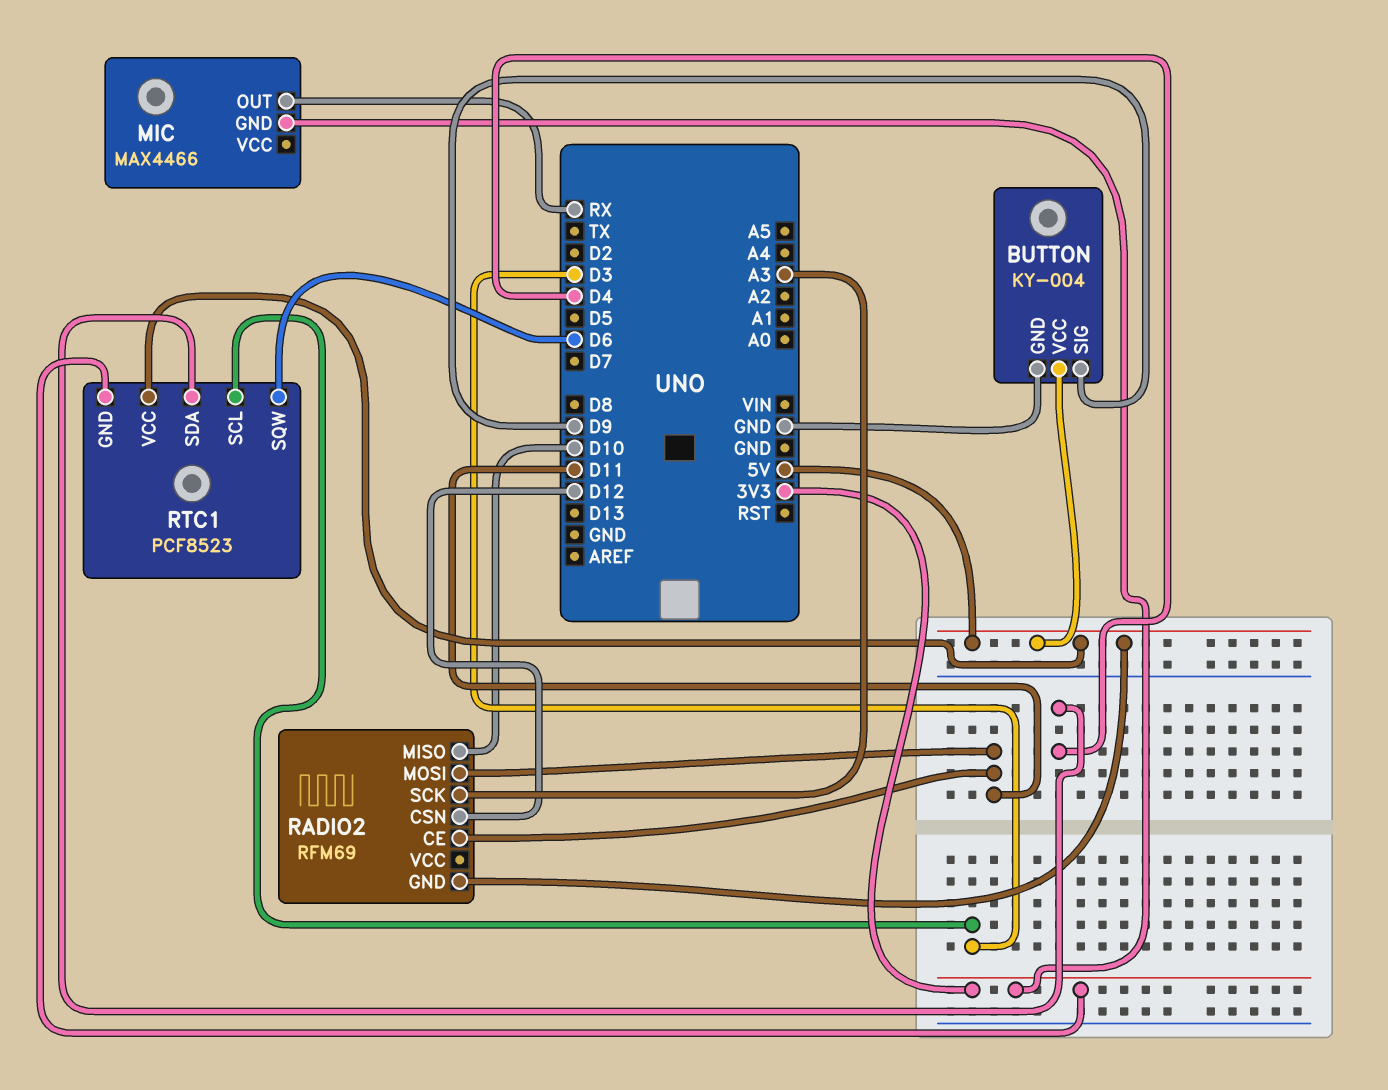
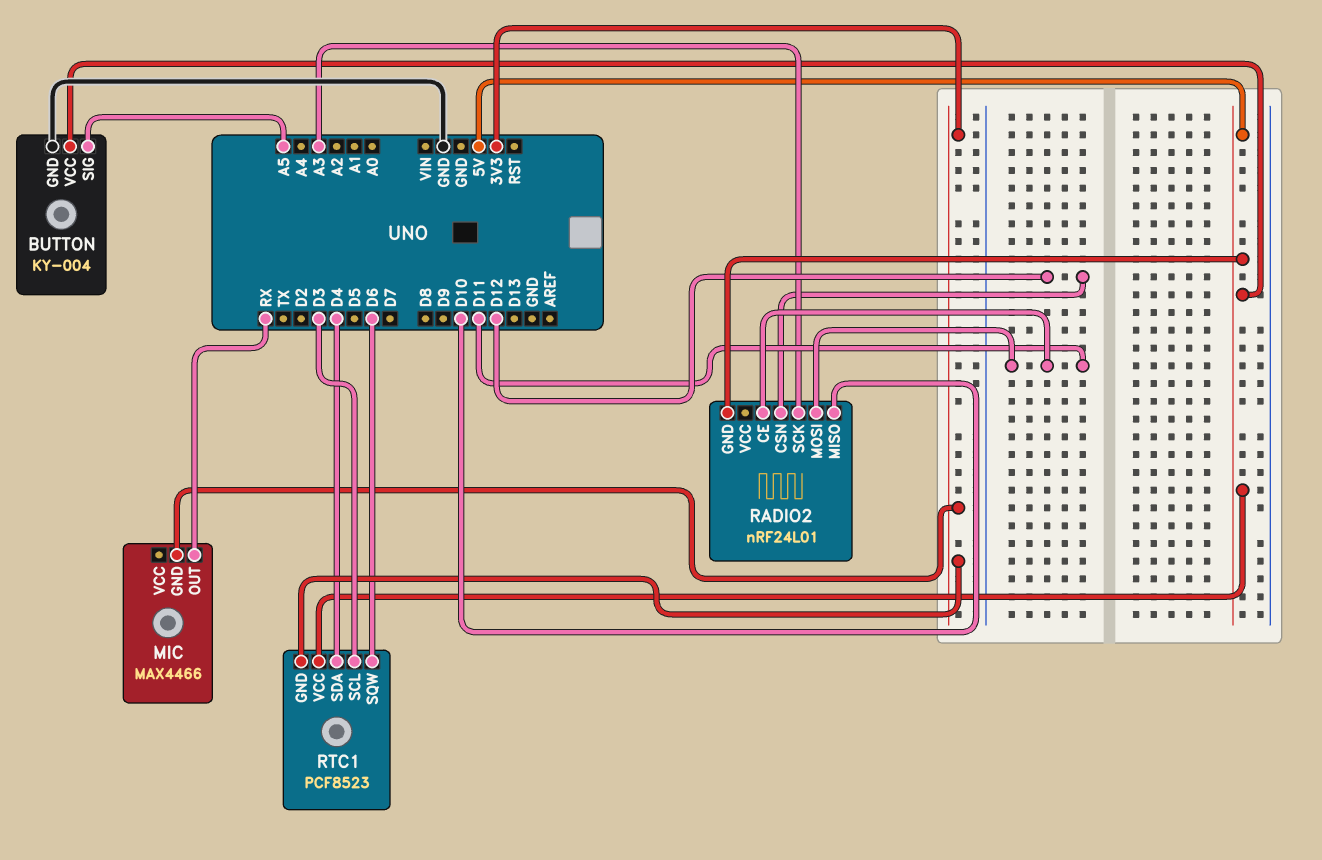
BUTTON pin SIG: D9 -> A5
RADIO2: RFM69 -> nRF24L01

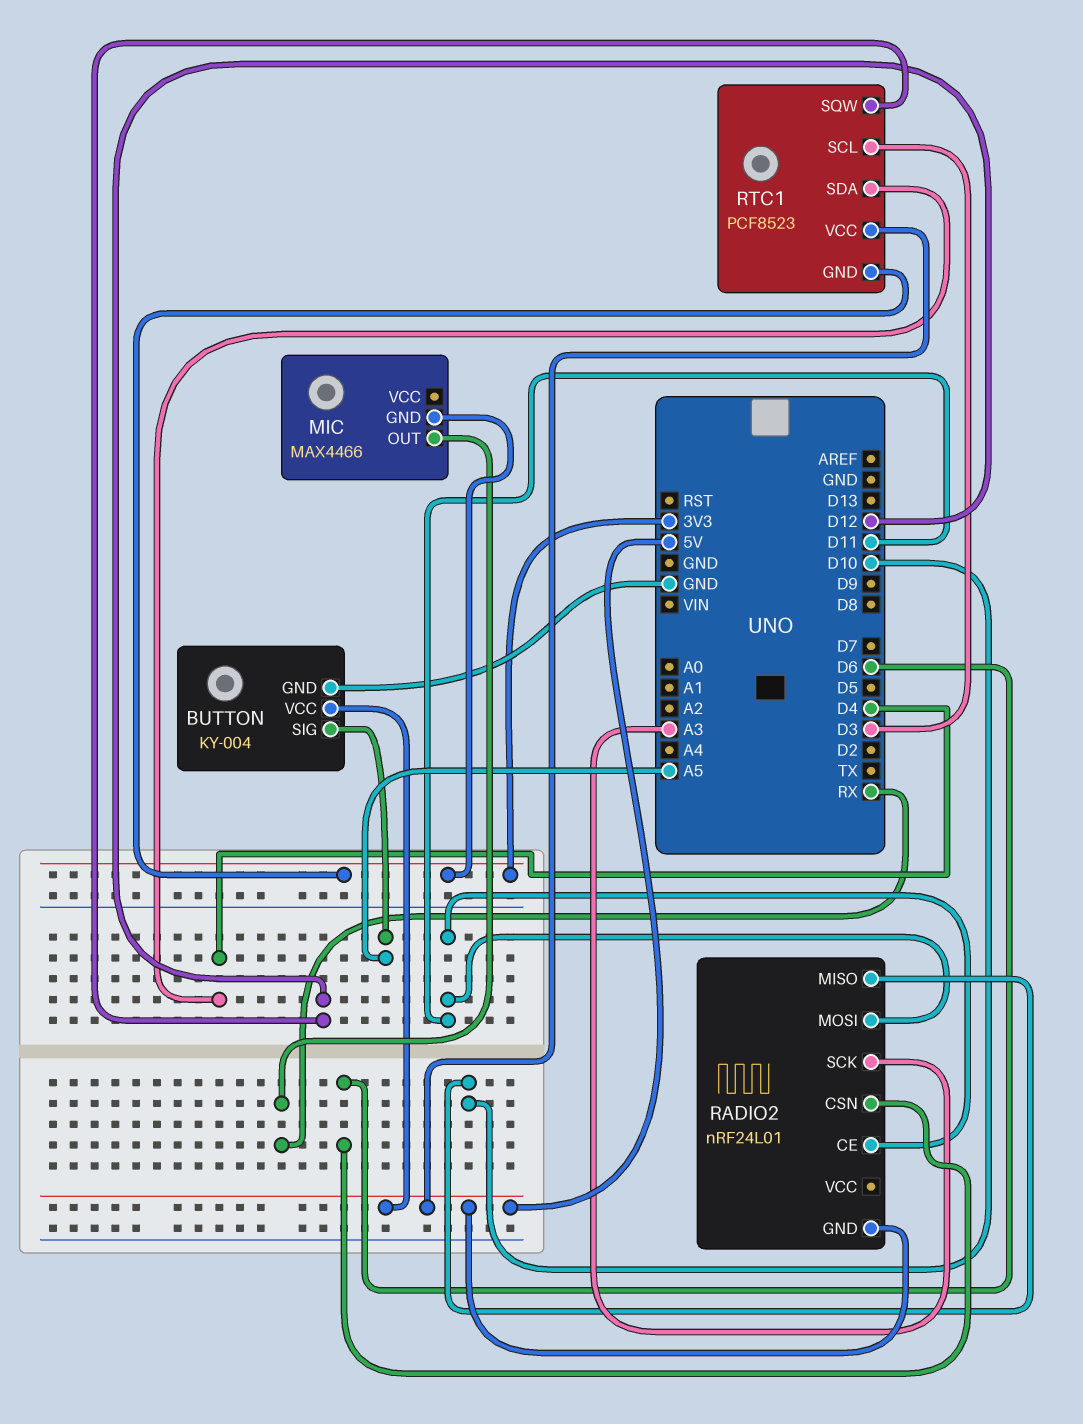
RADIO2 pin CSN: D12 -> D6
RTC1 pin SQW: D6 -> D12

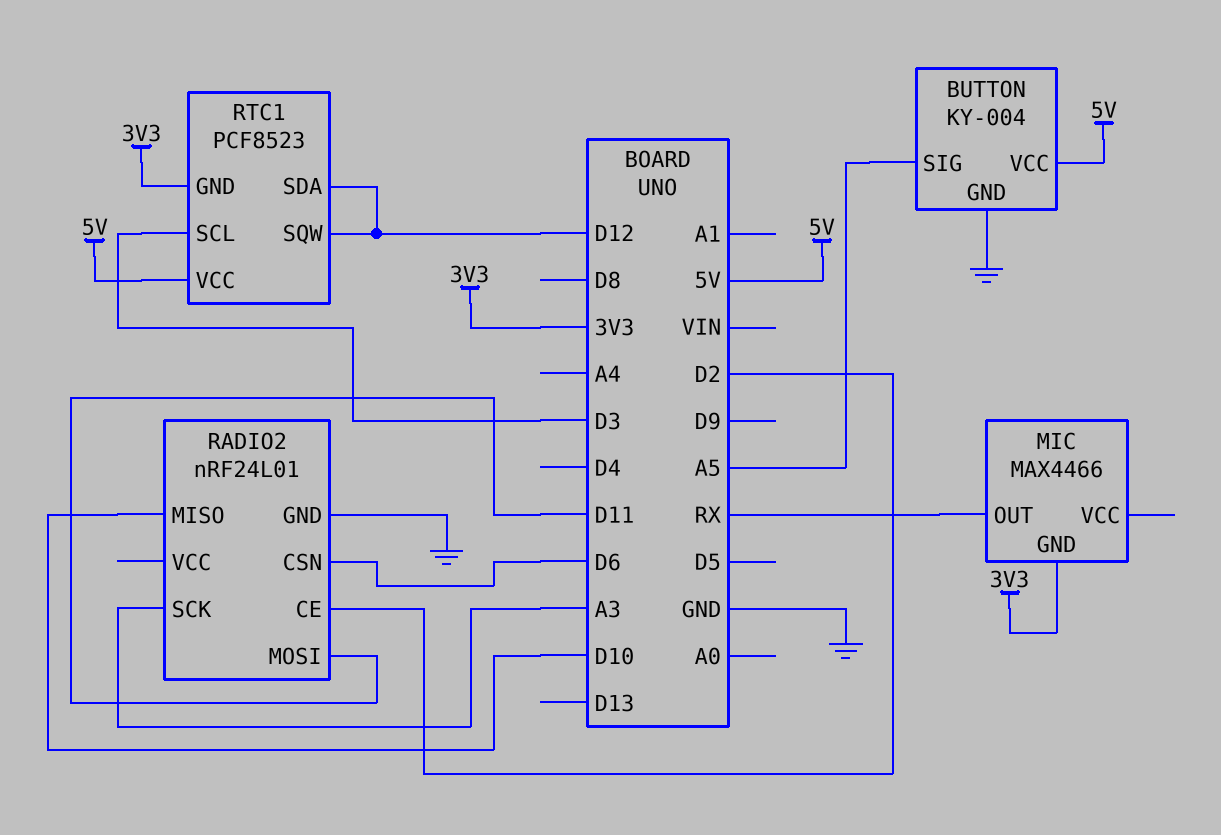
RADIO2 pin CE: D11 -> D2
RADIO2 pin GND: 5V -> GND
RTC1 pin SDA: D4 -> D12

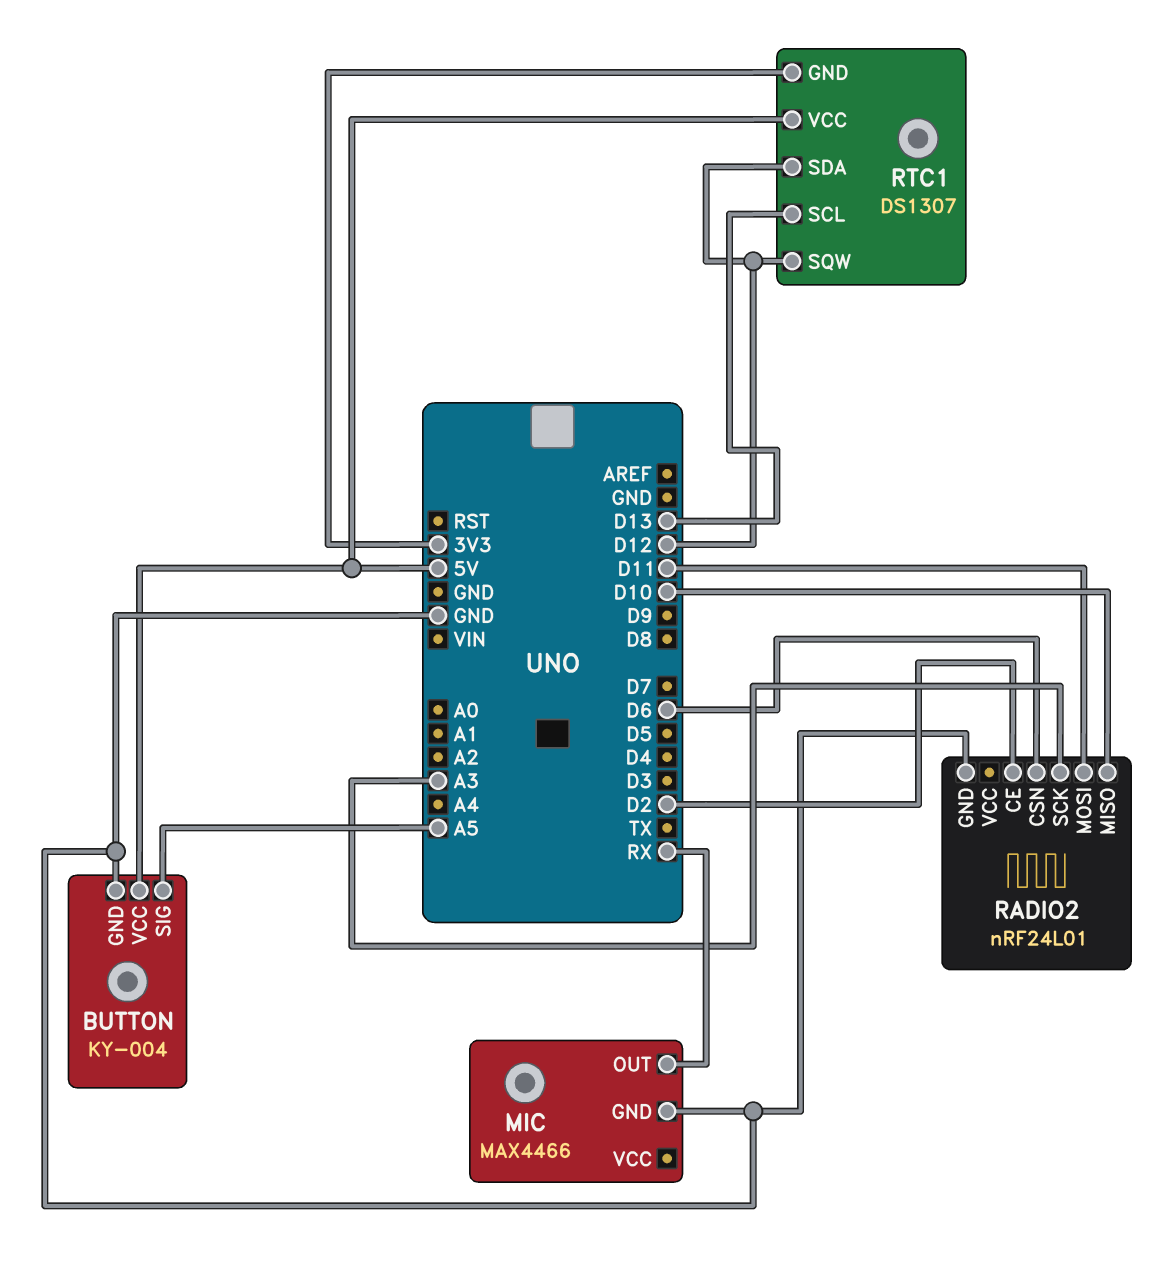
MIC pin GND: 3V3 -> GND
RTC1: PCF8523 -> DS1307
RTC1 pin SCL: D3 -> D13

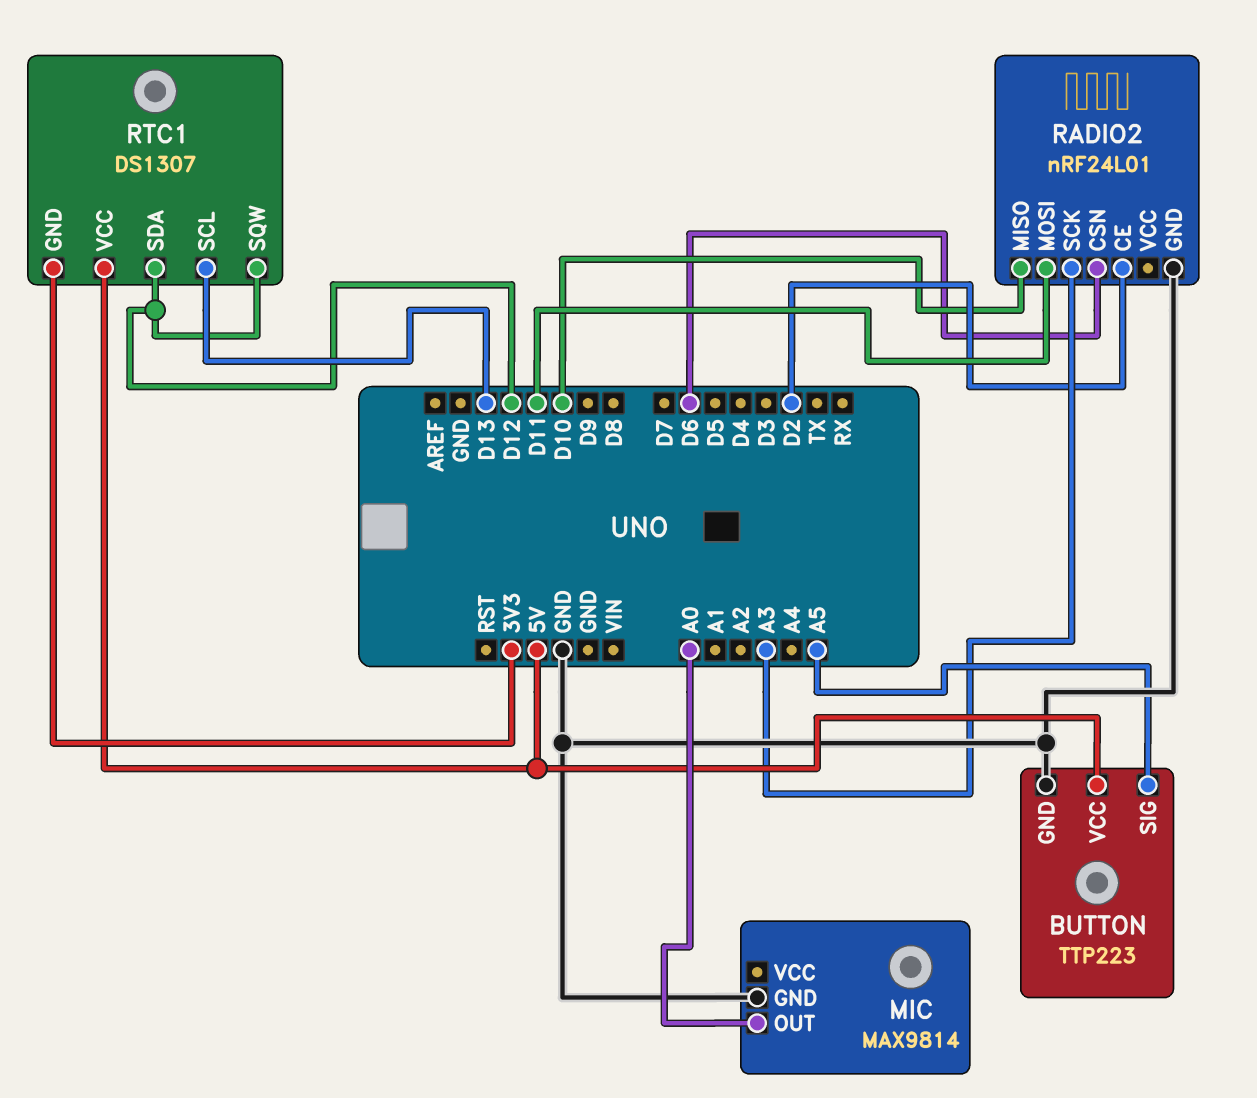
BUTTON: KY-004 -> TTP223
MIC: MAX4466 -> MAX9814
MIC pin OUT: RX -> A0

